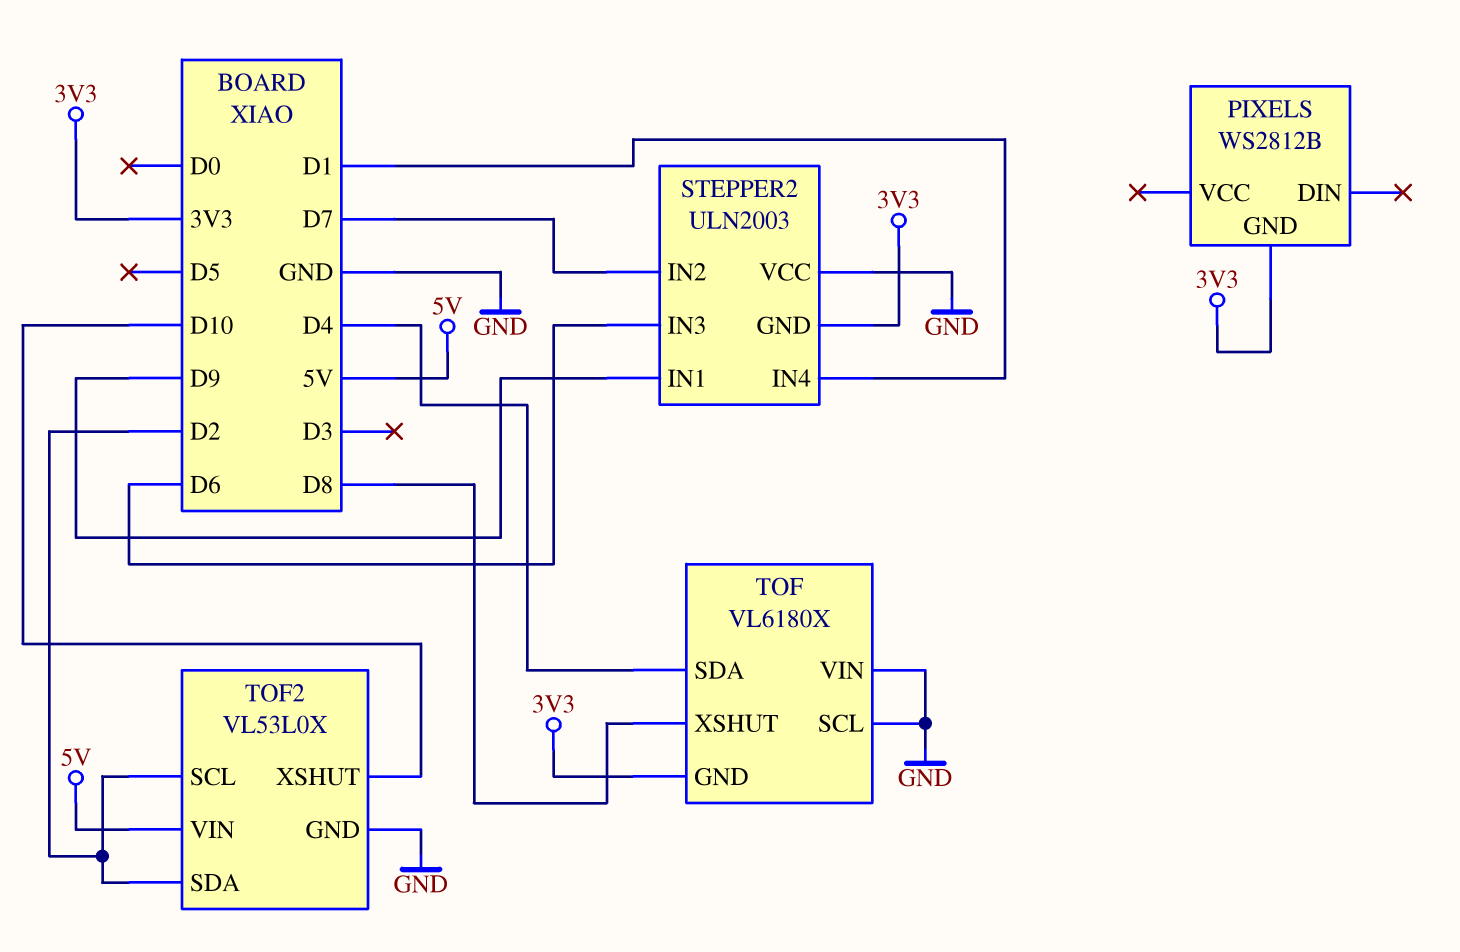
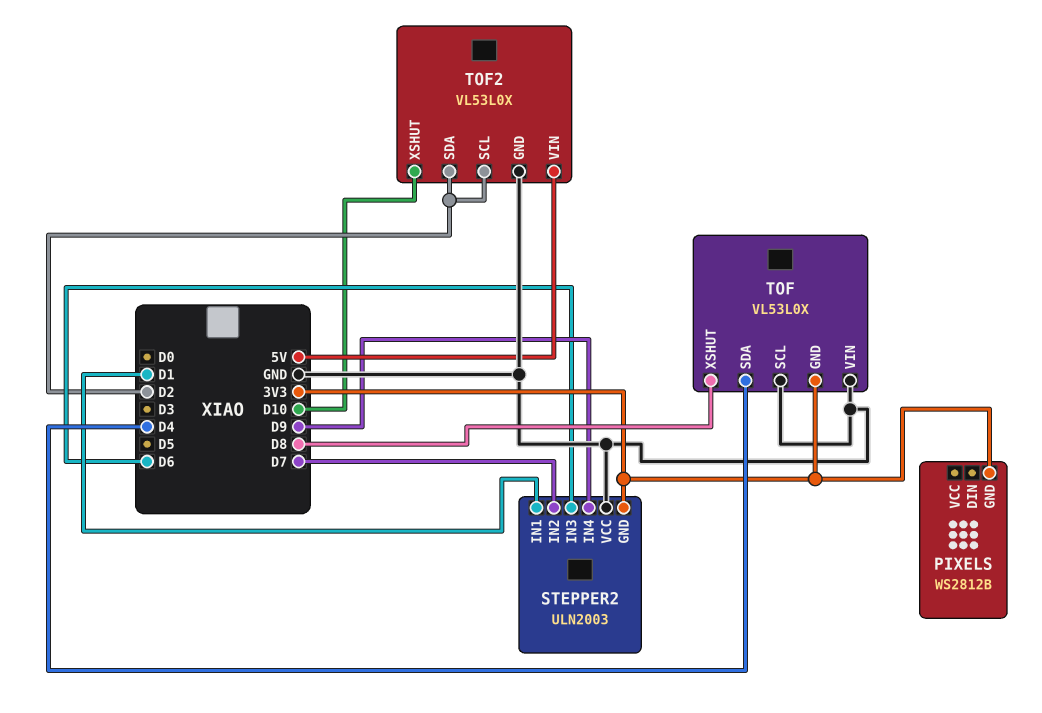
STEPPER2 pin IN1: D9 -> D1
STEPPER2 pin IN4: D1 -> D9
TOF: VL6180X -> VL53L0X

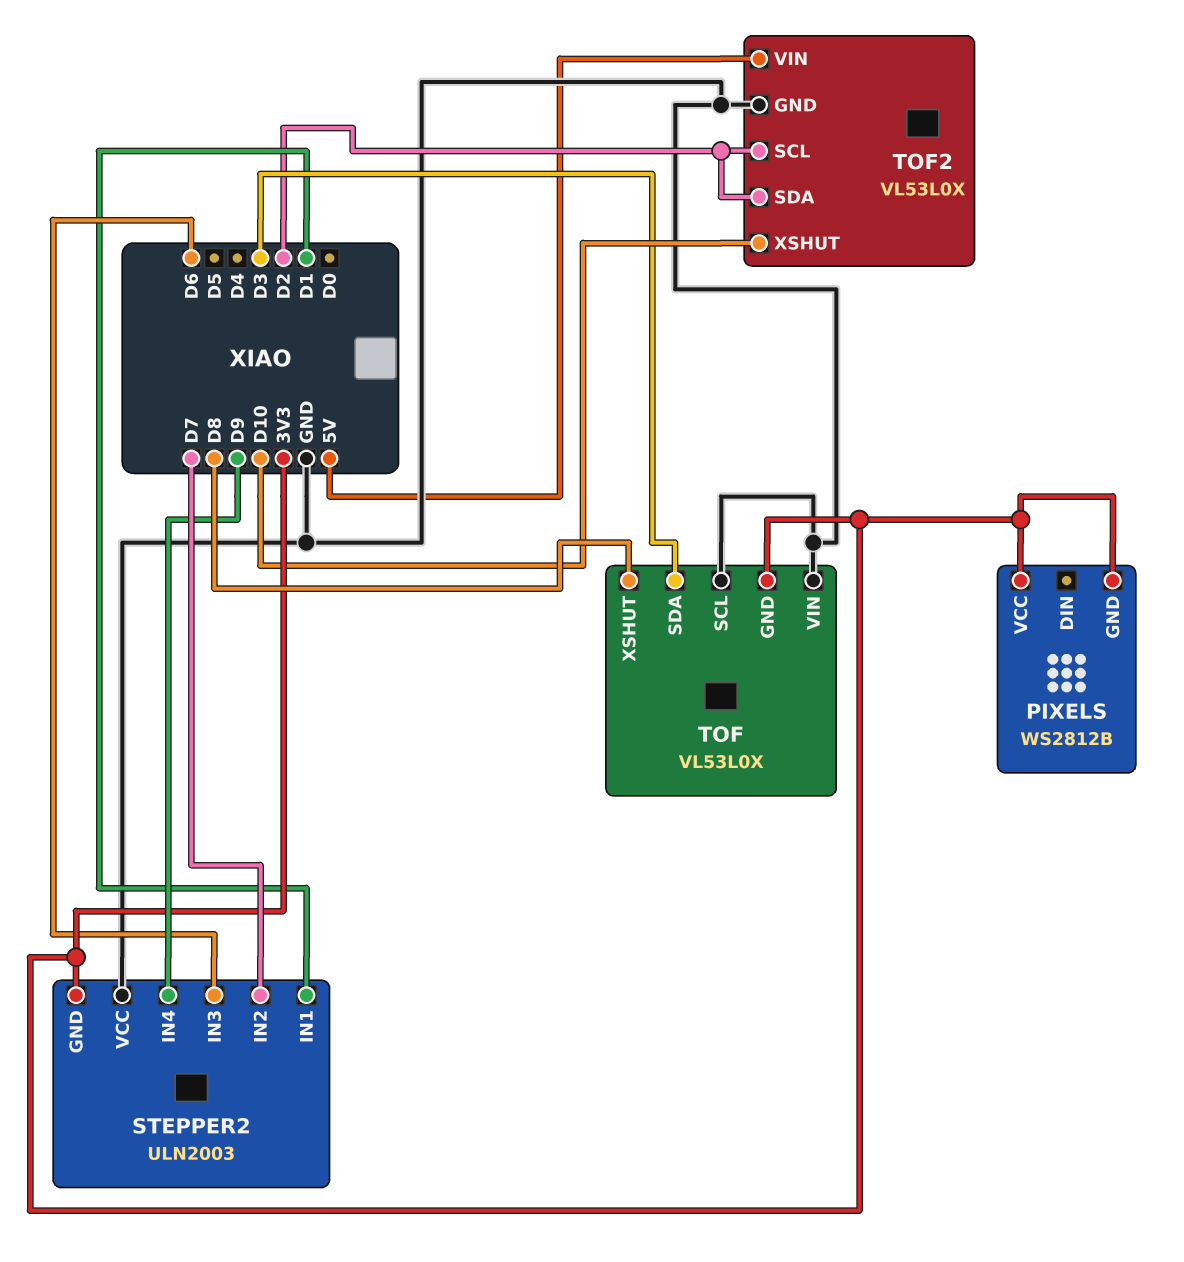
PIXELS pin VCC: none -> 3V3
TOF pin SDA: D4 -> D3

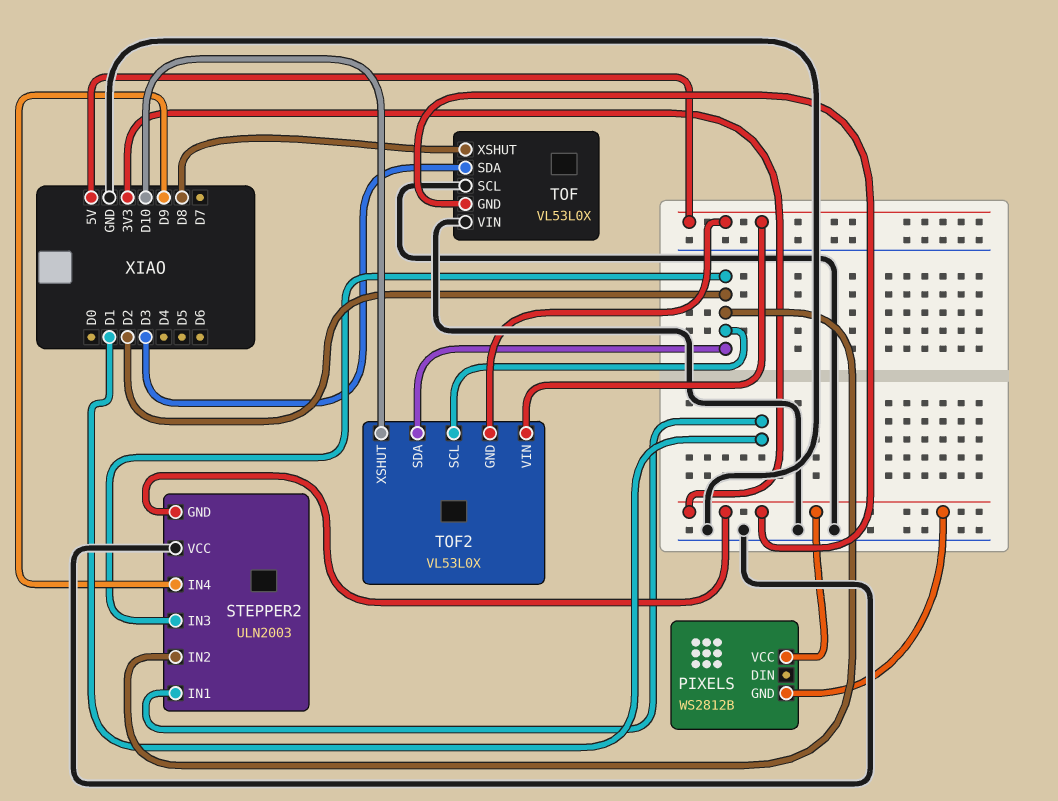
STEPPER2 pin IN2: D7 -> D2
STEPPER2 pin IN3: D6 -> D2
TOF2 pin GND: GND -> 5V

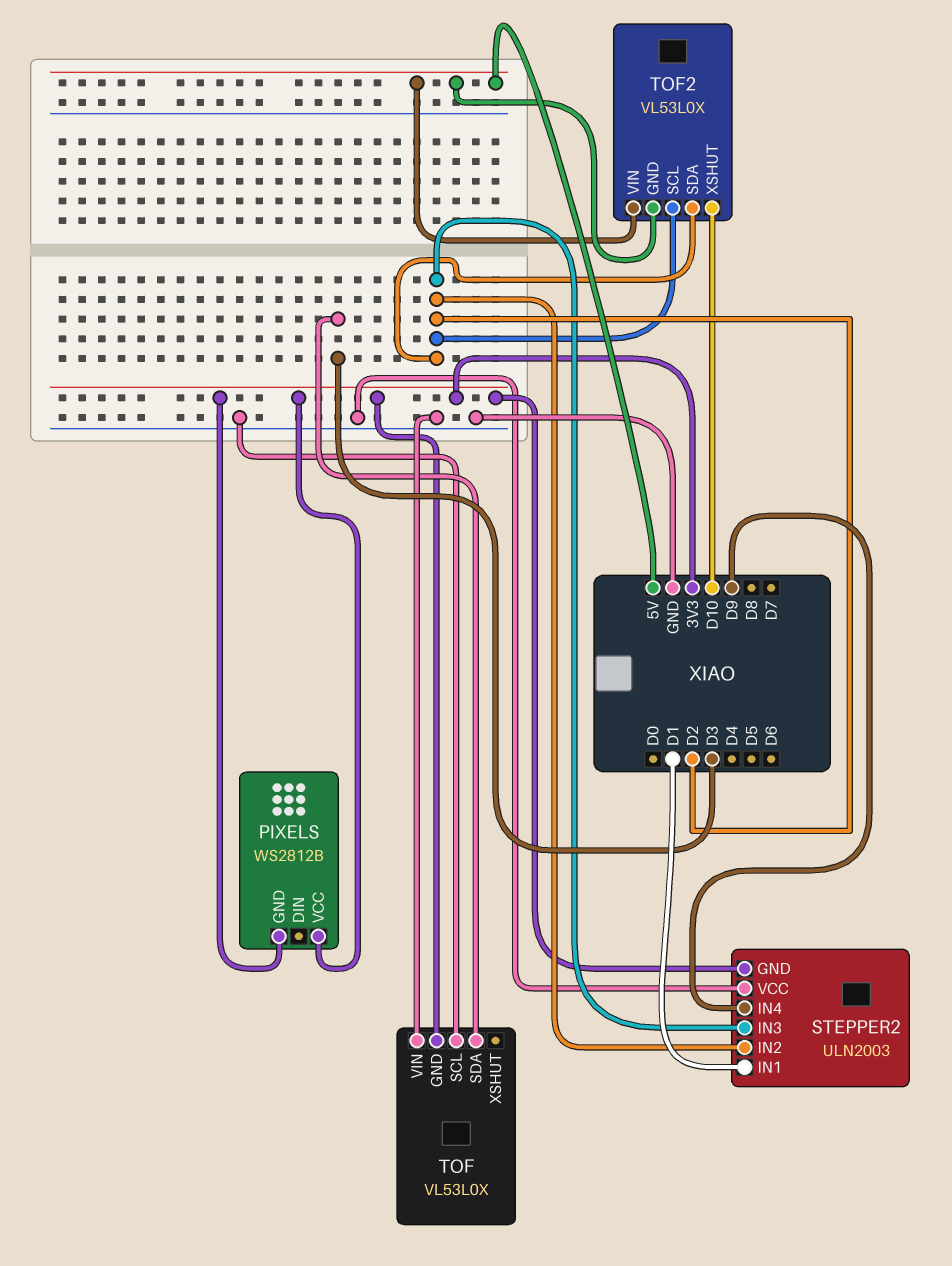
TOF pin XSHUT: D8 -> none

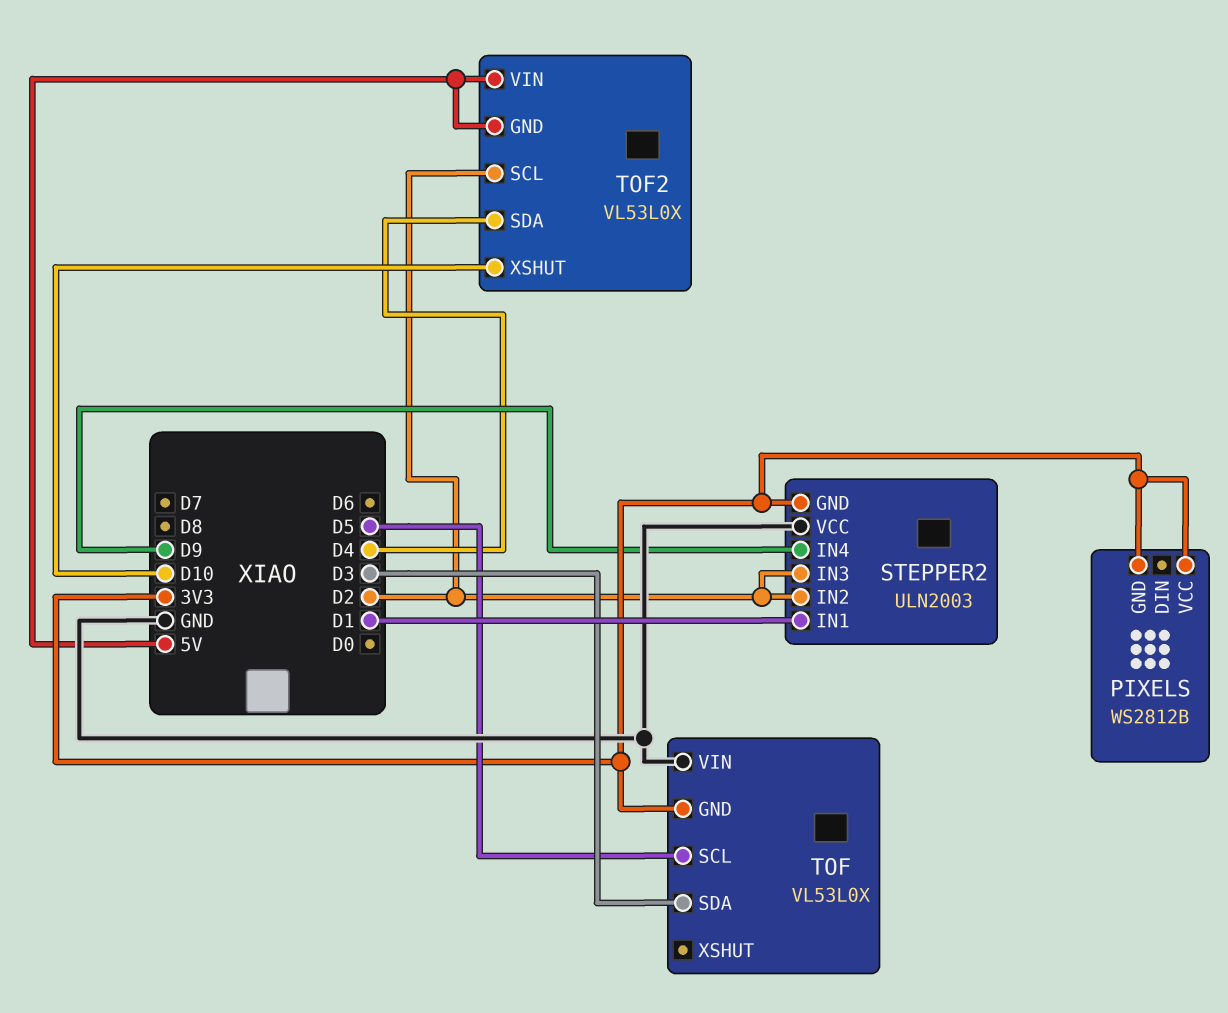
TOF pin SCL: GND -> D5
TOF2 pin SDA: D2 -> D4

